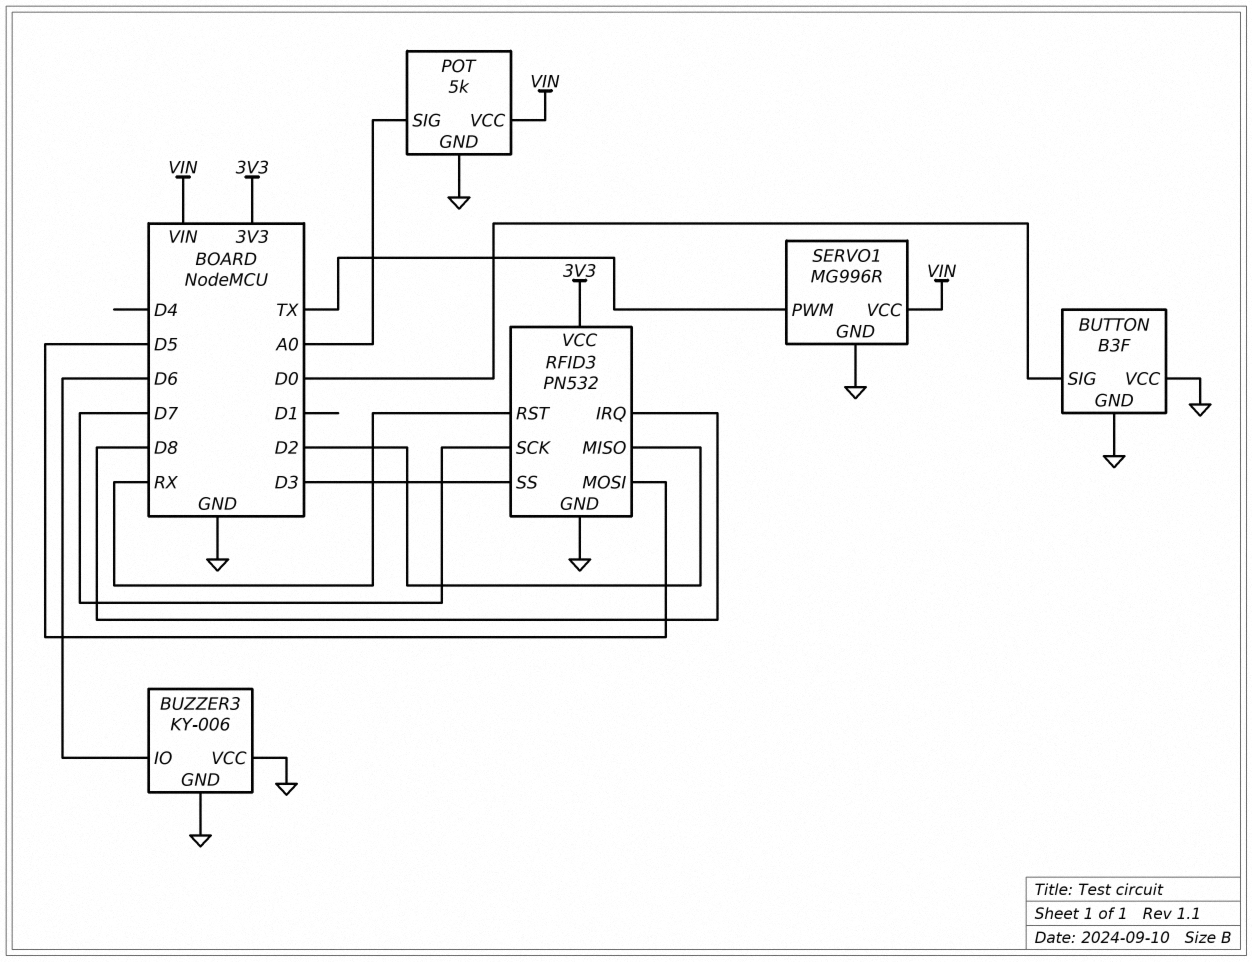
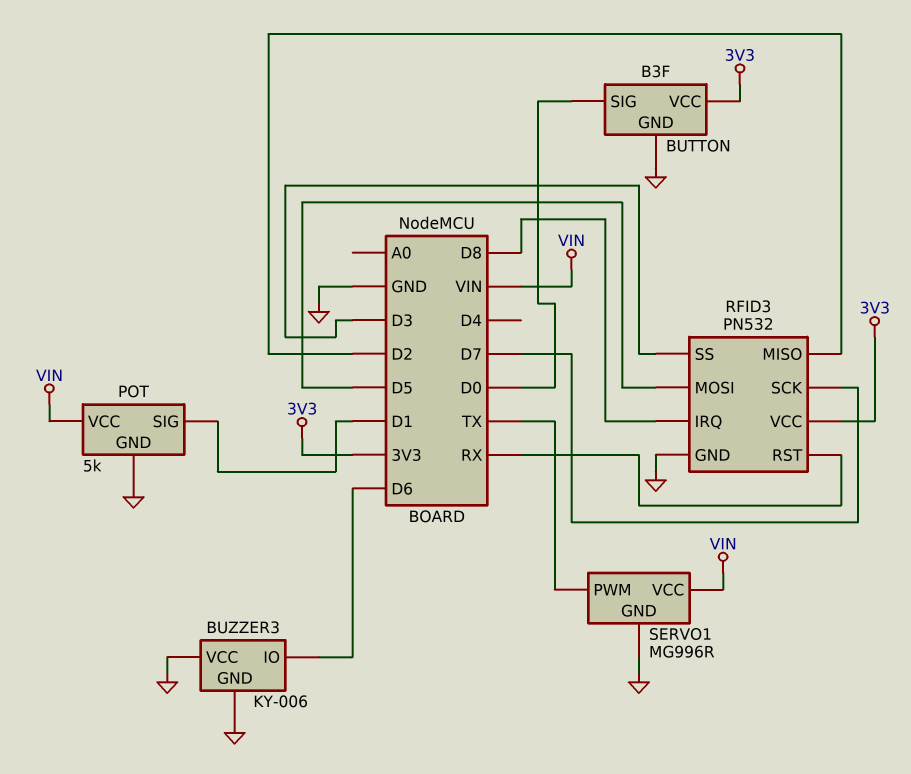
BUTTON pin VCC: GND -> 3V3
POT pin SIG: A0 -> D1

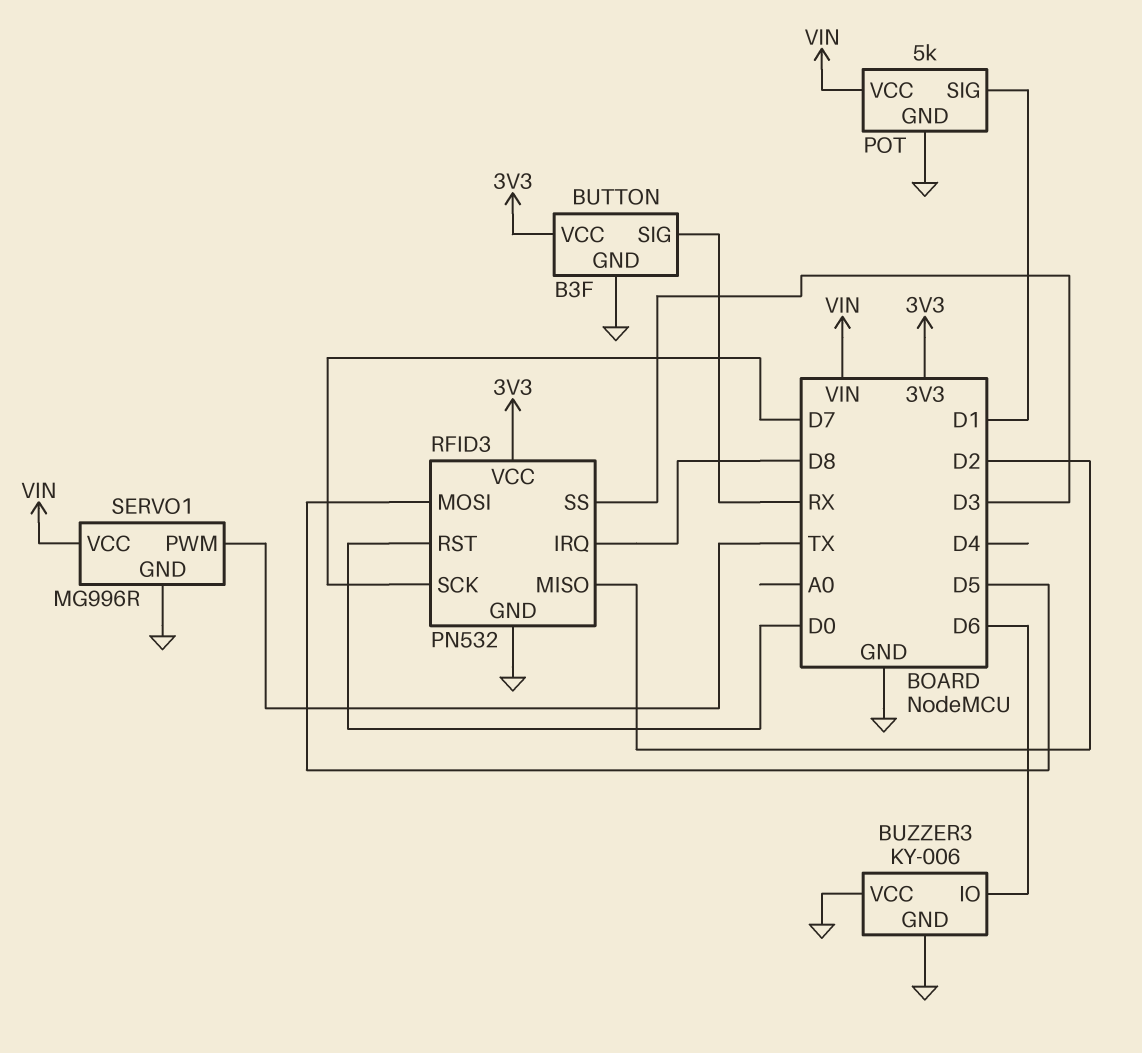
BUTTON pin SIG: D0 -> RX
RFID3 pin RST: RX -> D0

